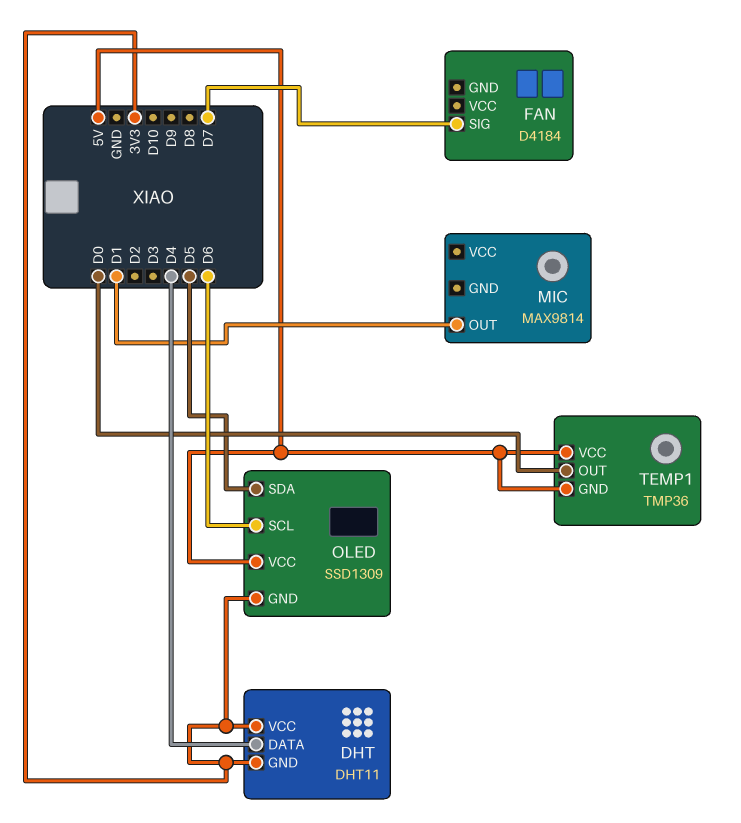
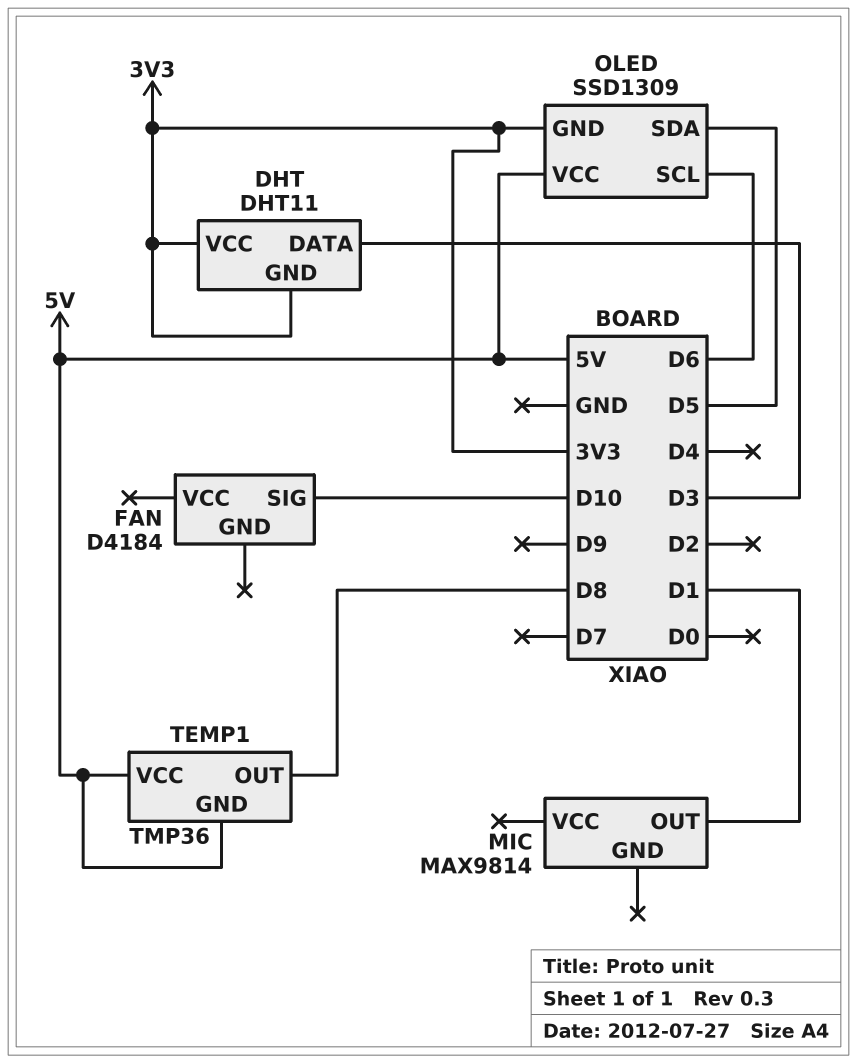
DHT pin DATA: D4 -> D3
FAN pin SIG: D7 -> D10
TEMP1 pin OUT: D0 -> D8

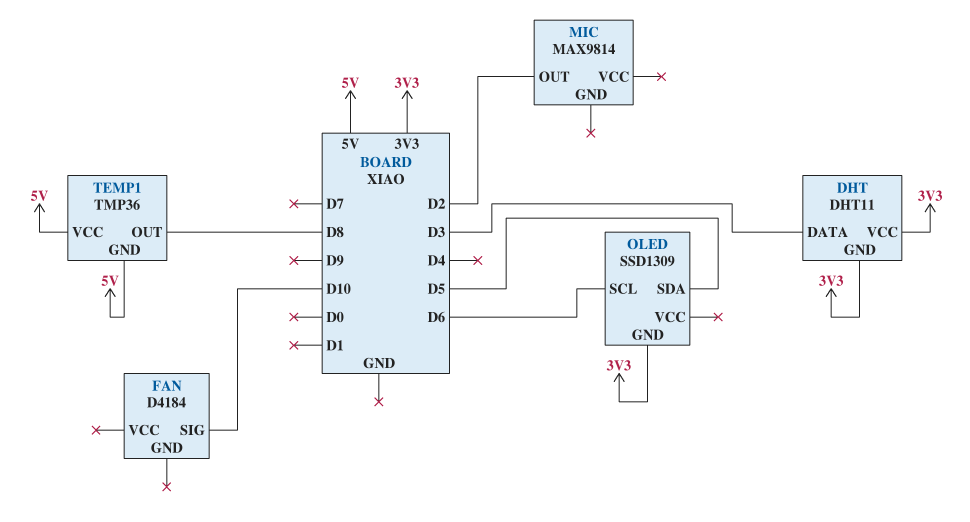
MIC pin OUT: D1 -> D2
OLED pin VCC: 5V -> none

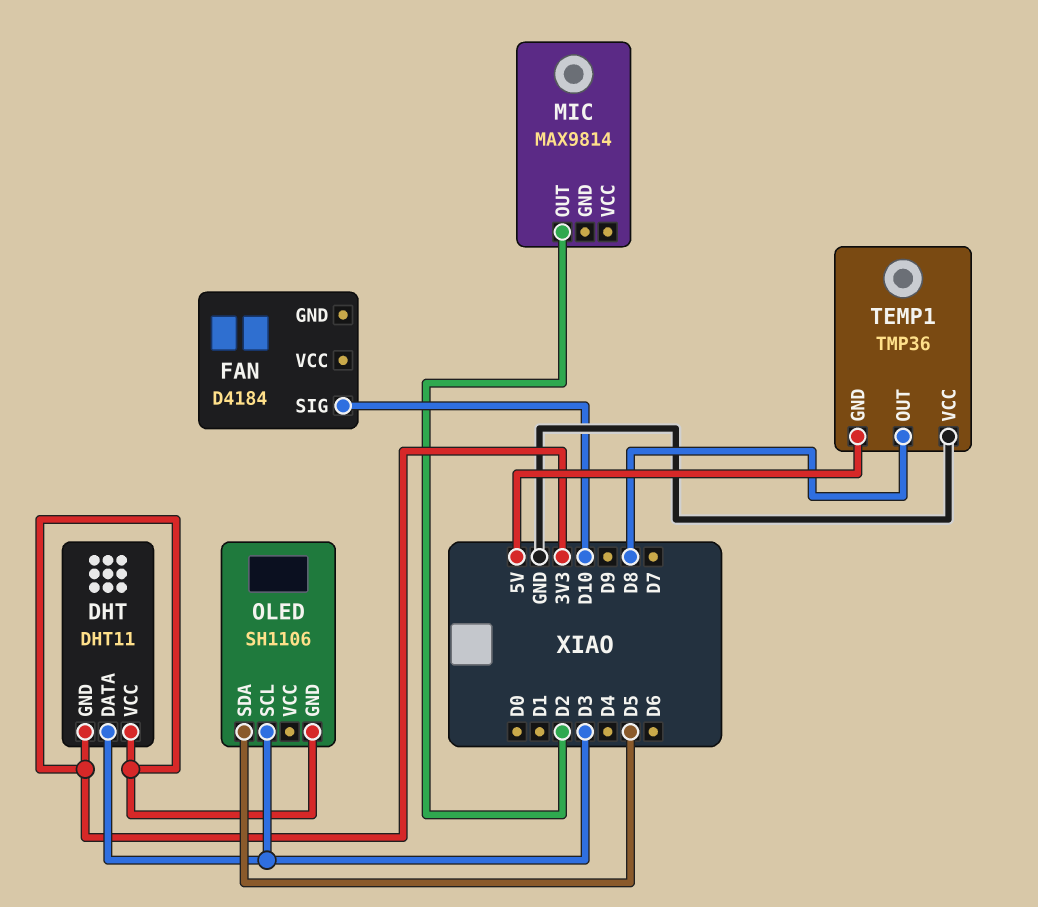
OLED: SSD1309 -> SH1106
OLED pin SCL: D6 -> D3
TEMP1 pin VCC: 5V -> GND

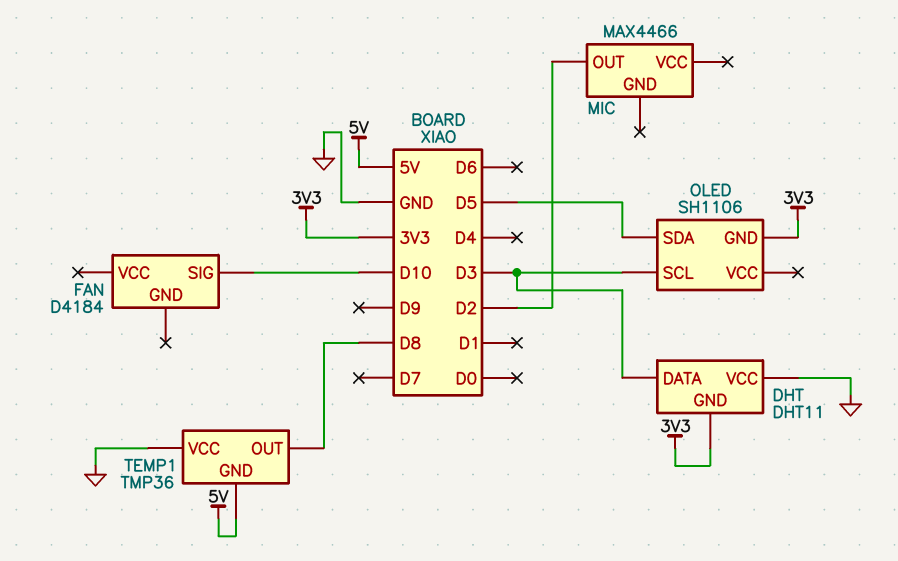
DHT pin VCC: 3V3 -> GND
MIC: MAX9814 -> MAX4466

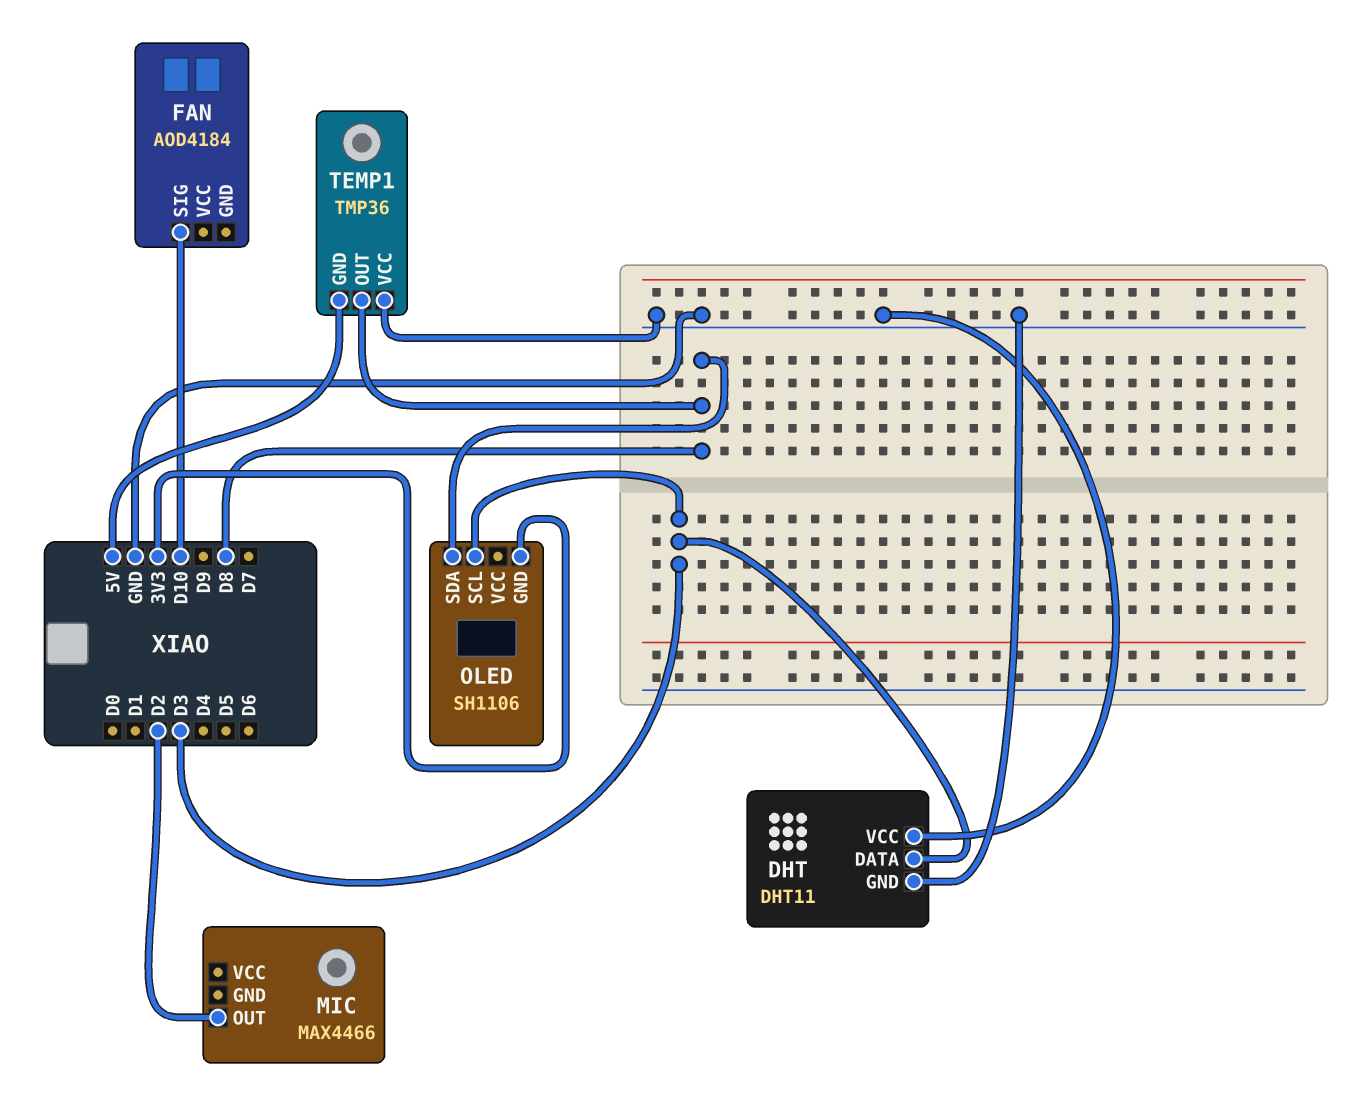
DHT pin GND: 3V3 -> GND
FAN: D4184 -> AOD4184
OLED pin SDA: D5 -> D8

